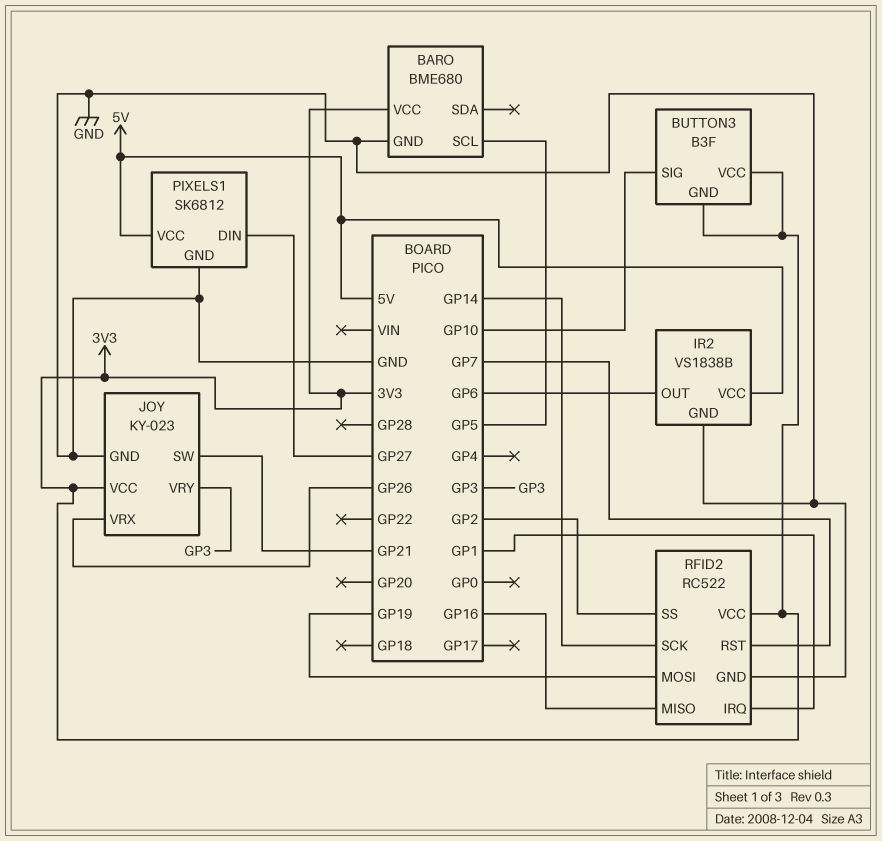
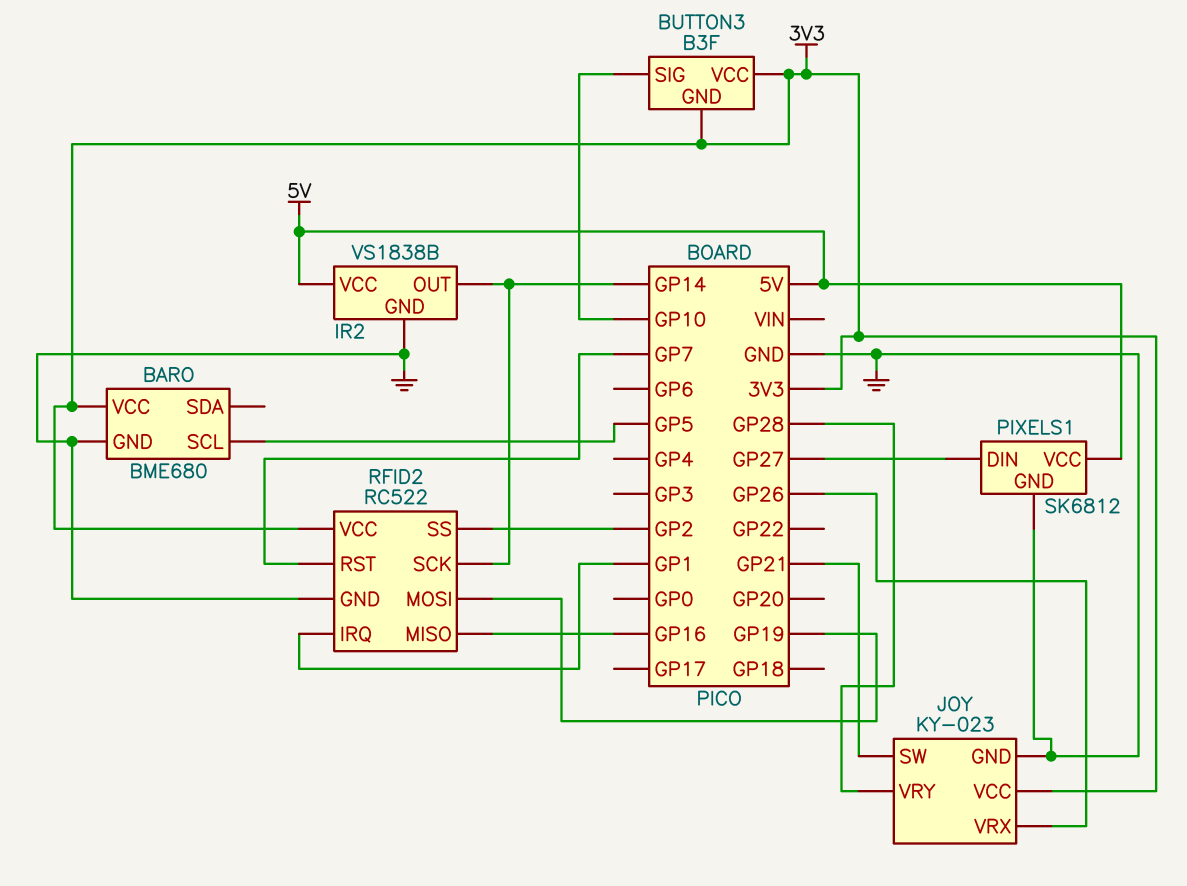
IR2 pin OUT: GP6 -> GP14
JOY pin VRY: GP3 -> GP28

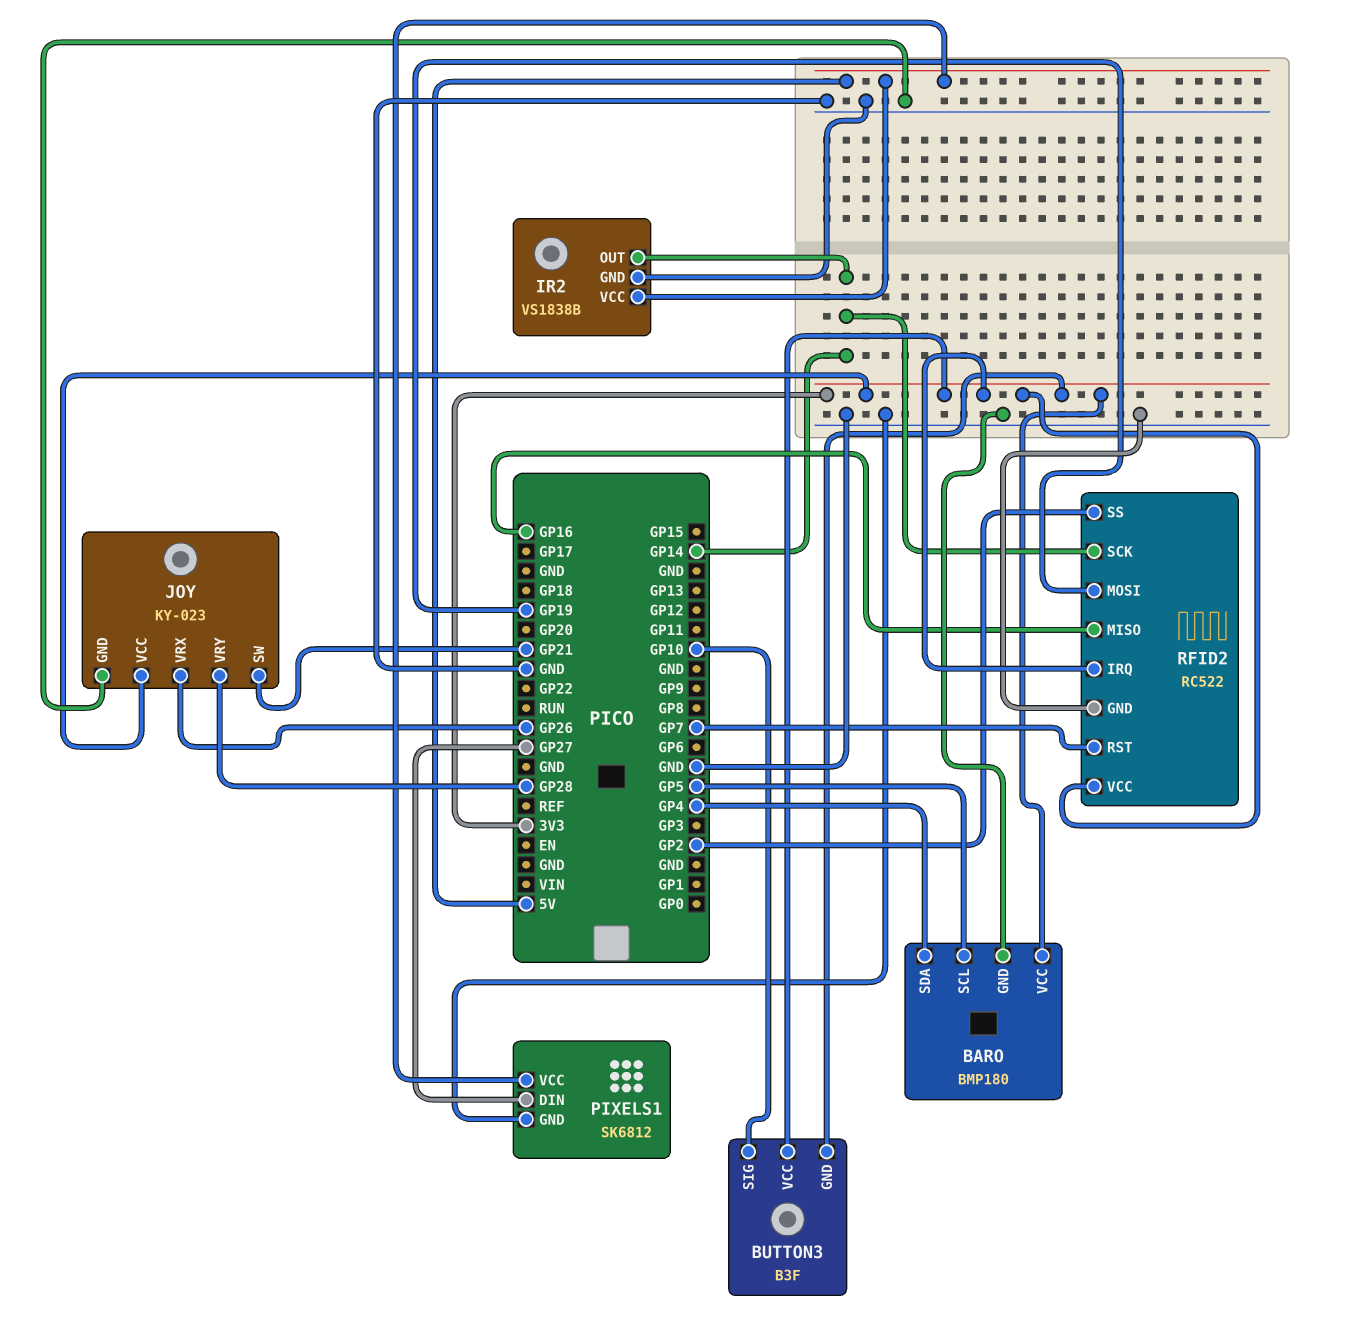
BARO: BME680 -> BMP180
BARO pin SDA: none -> GP4
RFID2 pin IRQ: GP1 -> 3V3

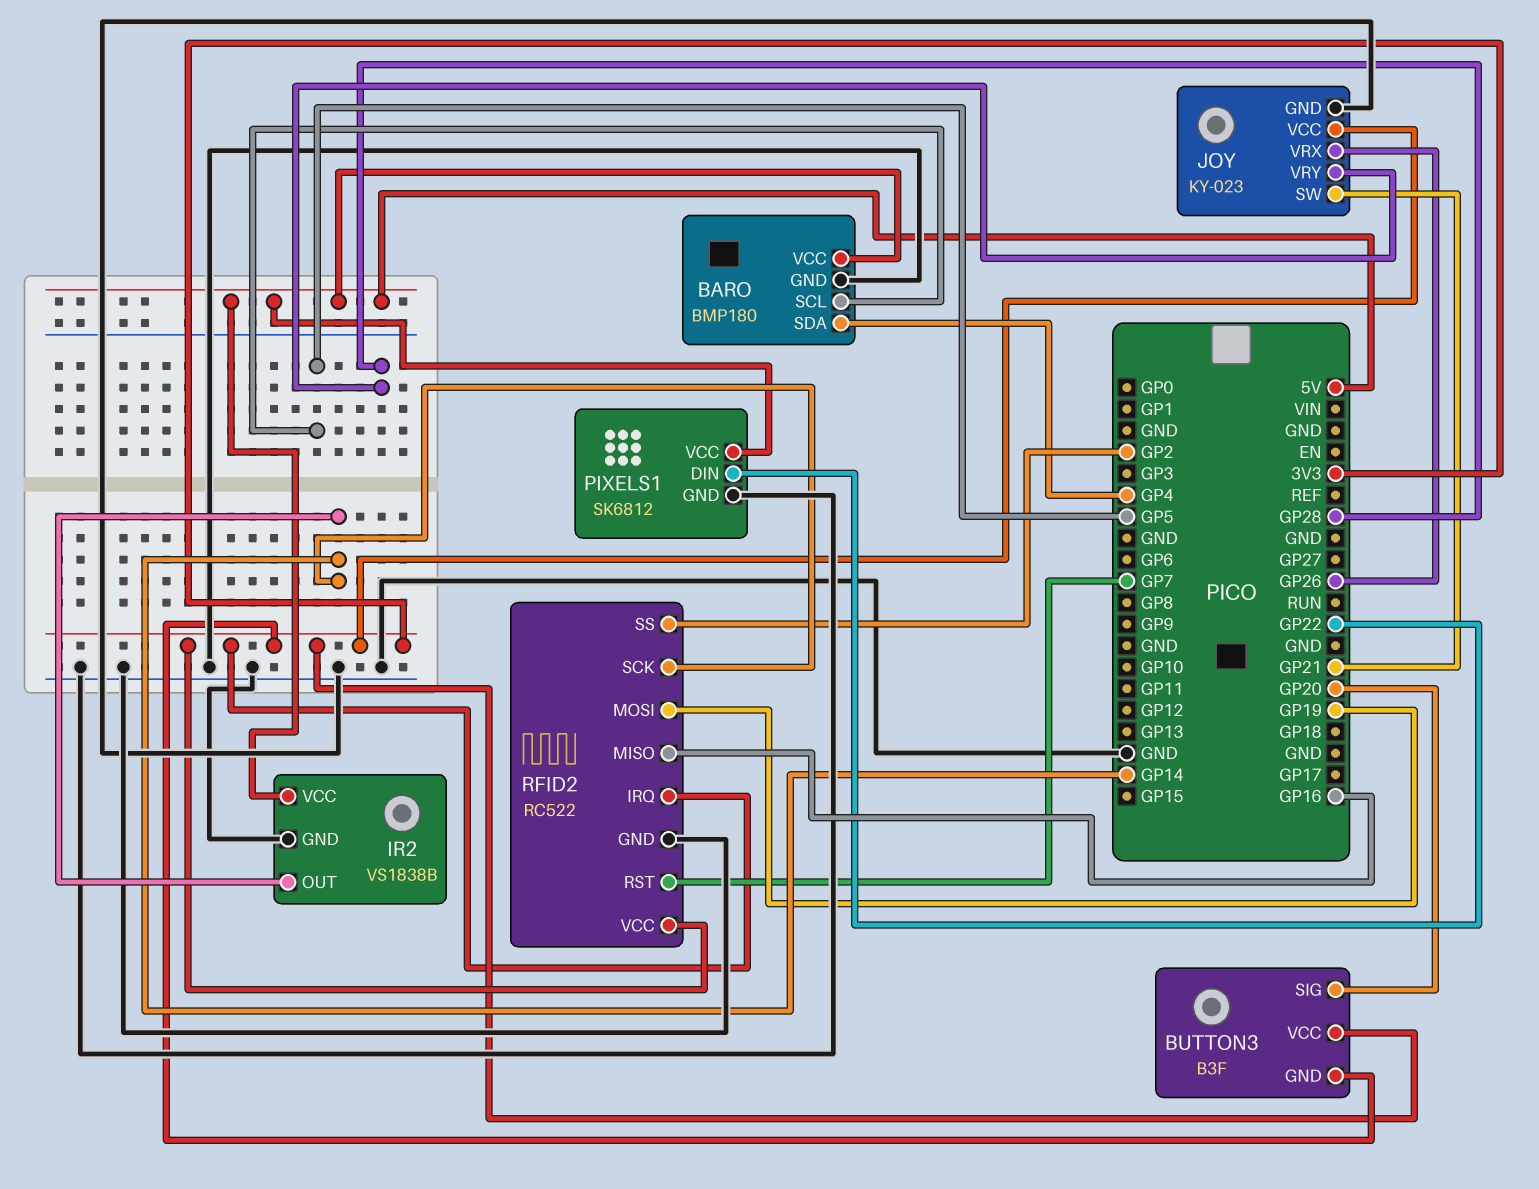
BARO pin VCC: 3V3 -> 5V
BUTTON3 pin SIG: GP10 -> GP20
PIXELS1 pin DIN: GP27 -> GP22

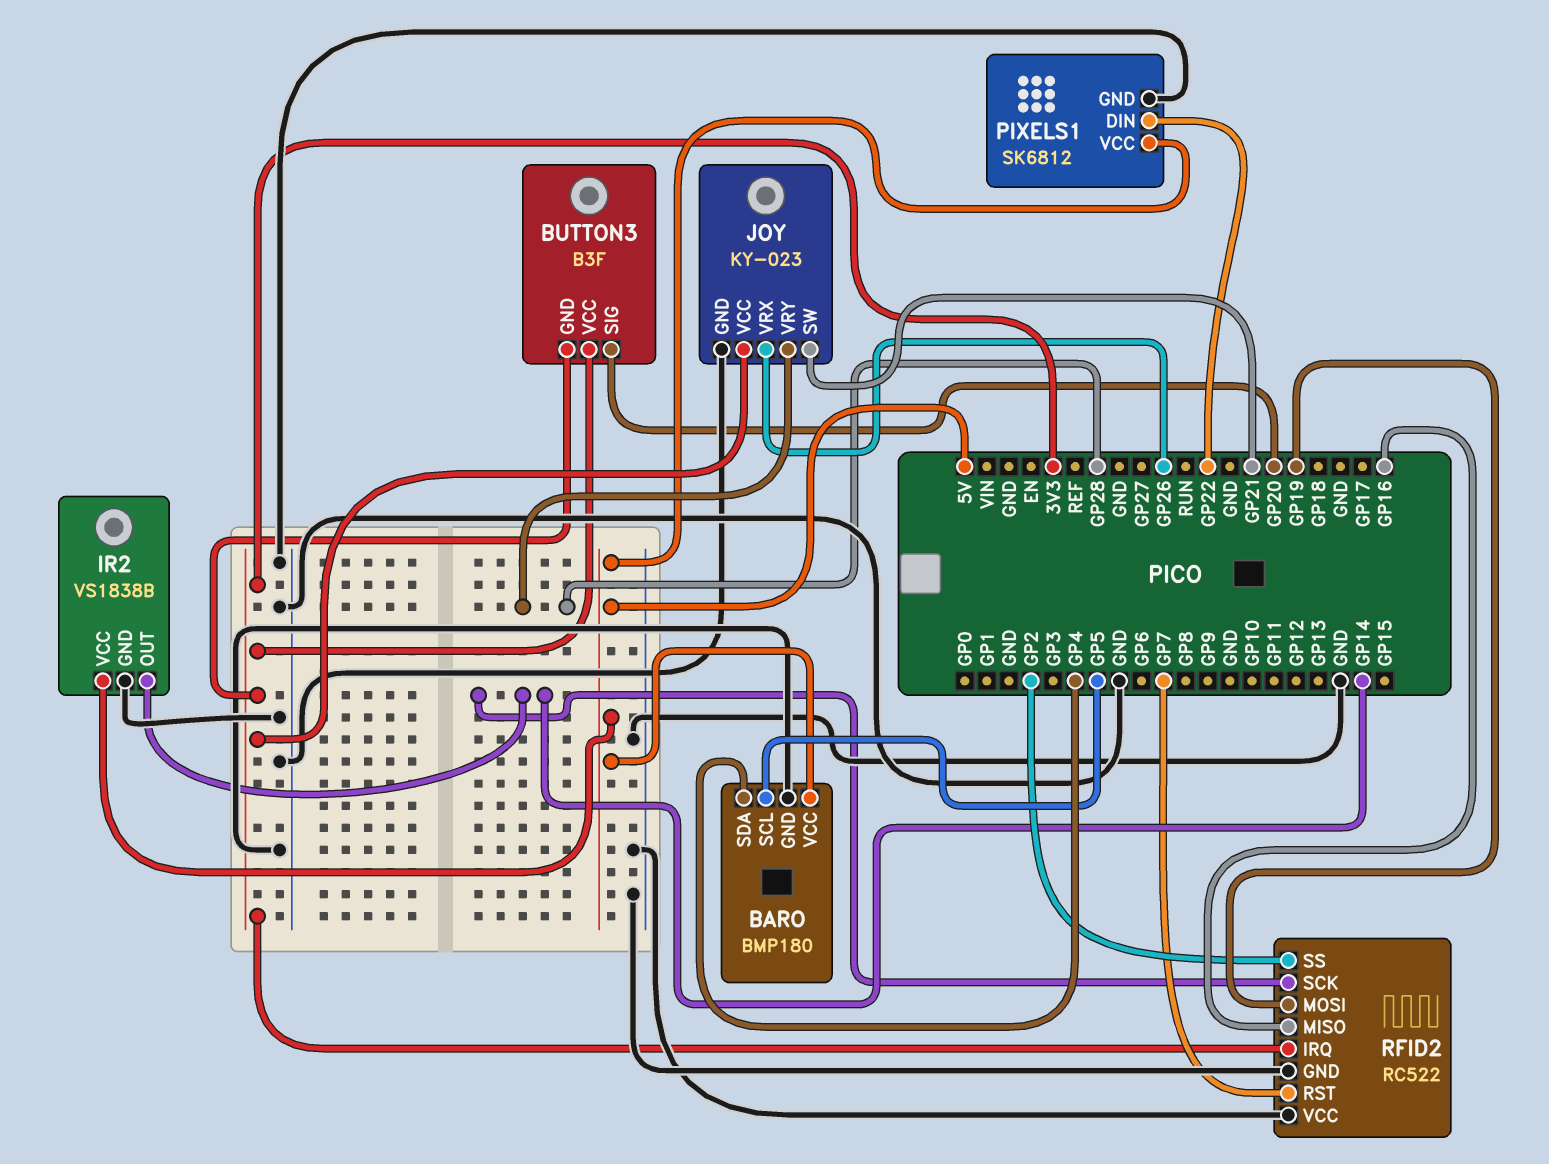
RFID2 pin VCC: 3V3 -> GND

